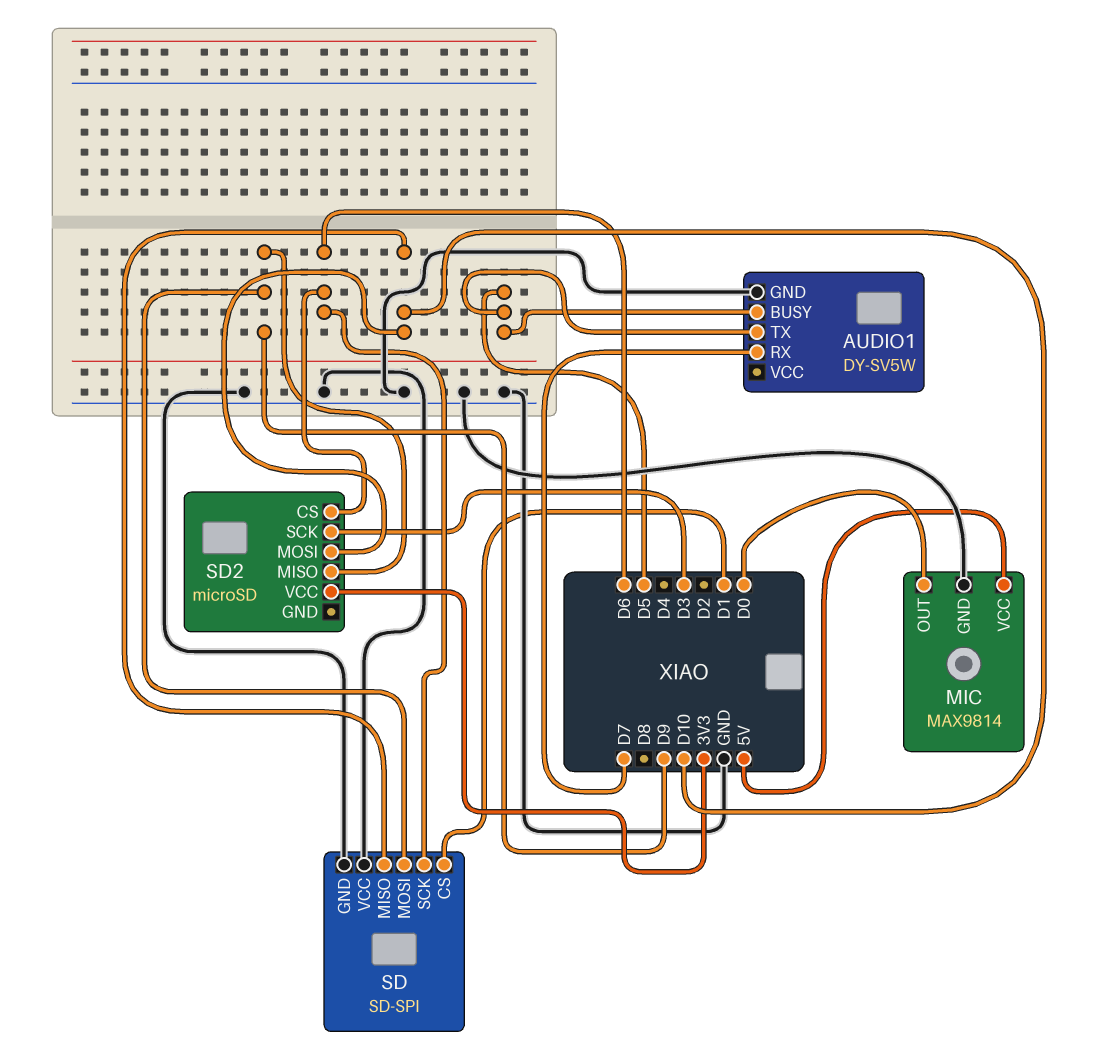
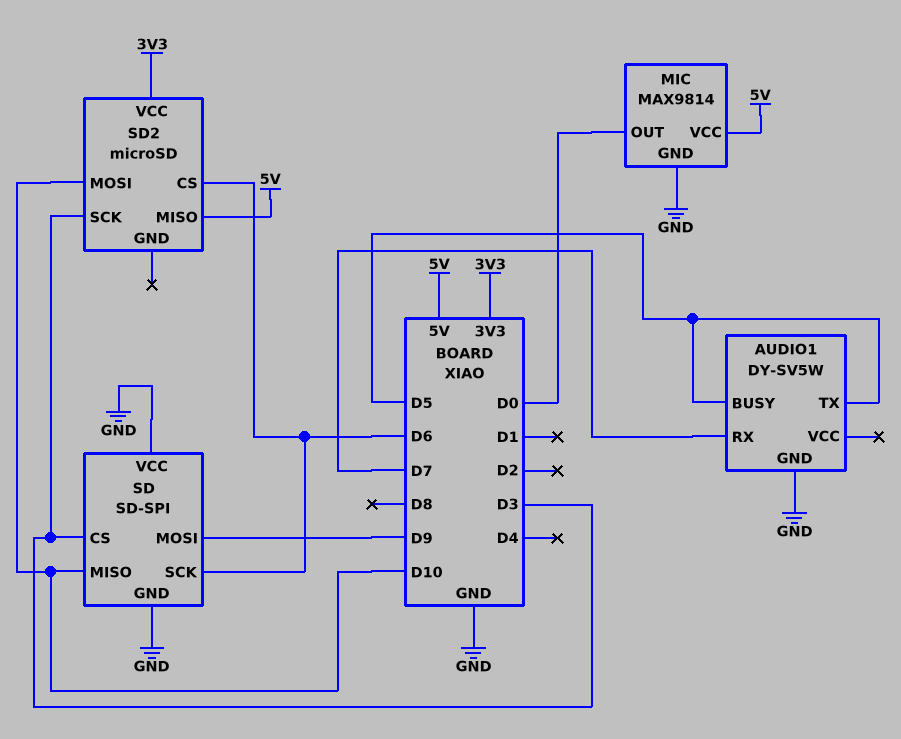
SD pin CS: D1 -> D3
SD2 pin MISO: D9 -> 5V

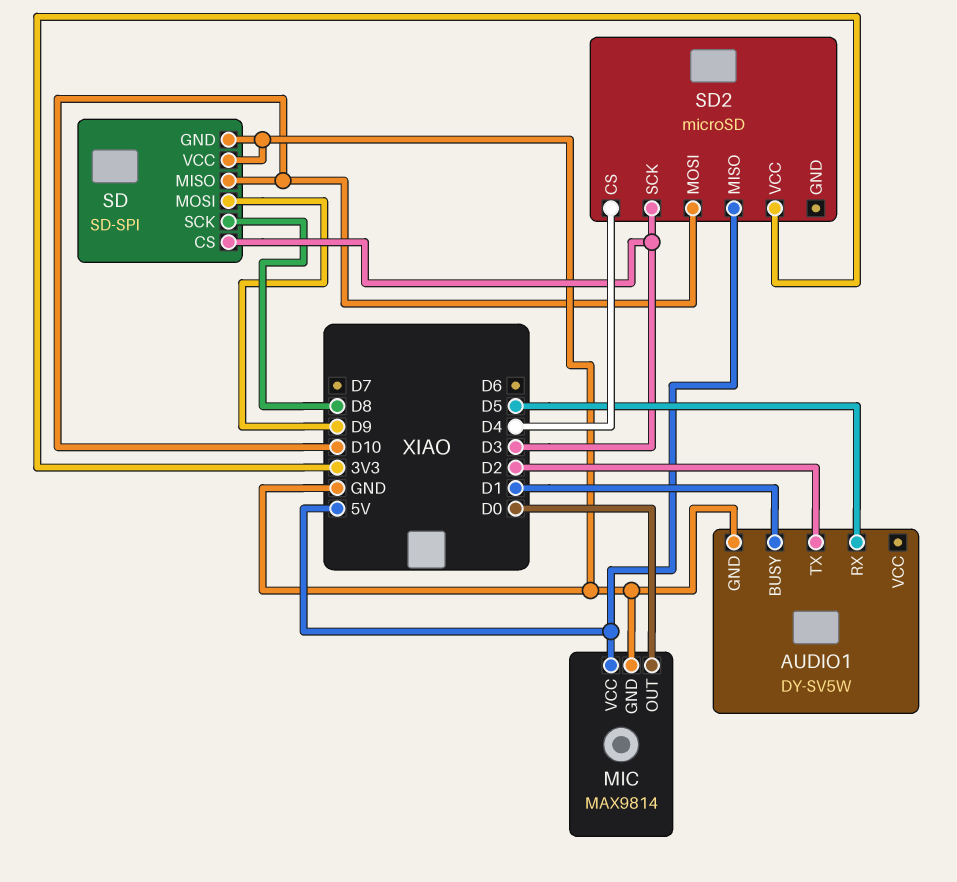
AUDIO1 pin BUSY: D5 -> D1
AUDIO1 pin RX: D7 -> D5
AUDIO1 pin TX: D5 -> D2
SD pin SCK: D6 -> D8
SD2 pin CS: D6 -> D4

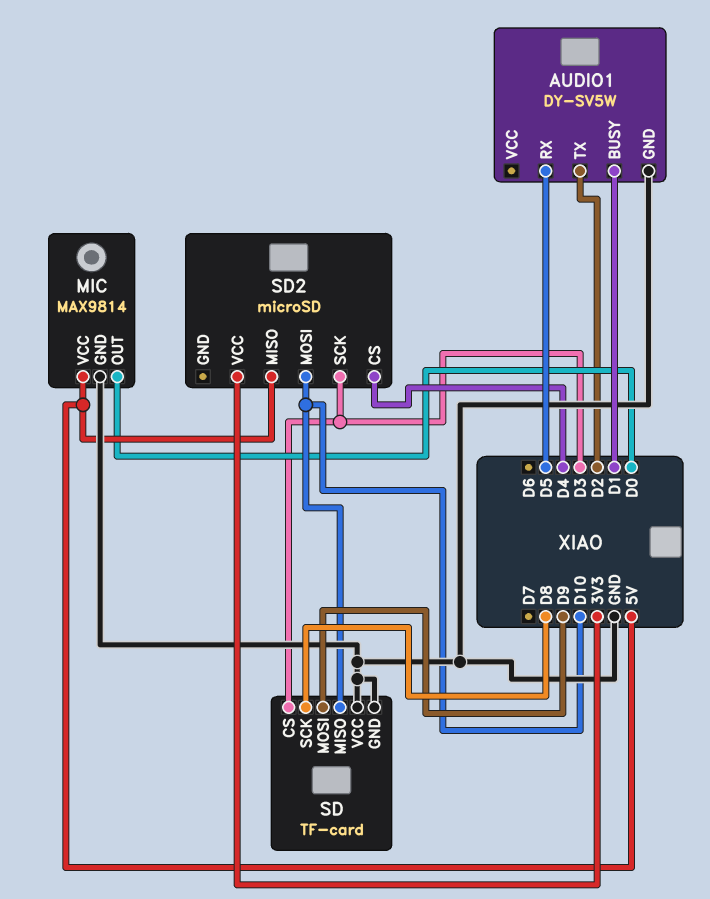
SD: SD-SPI -> TF-card

